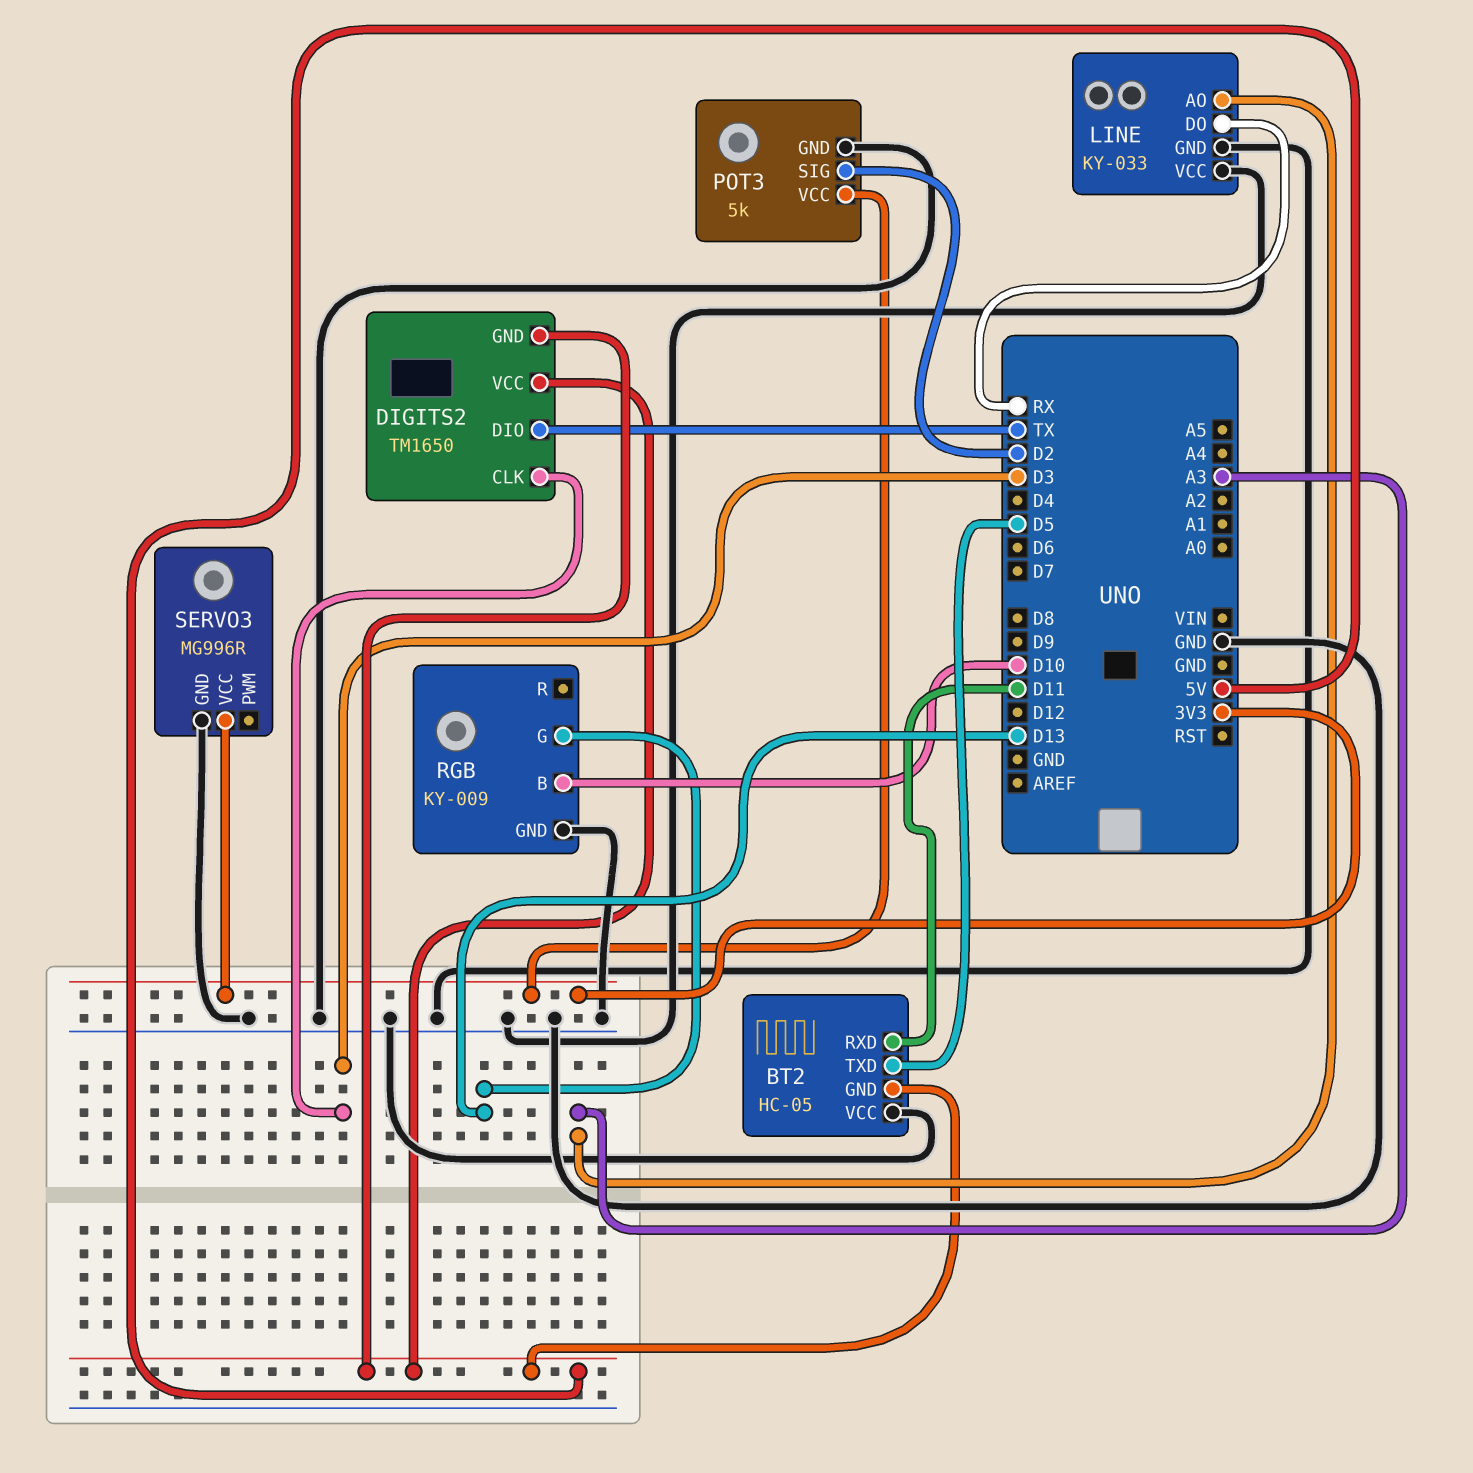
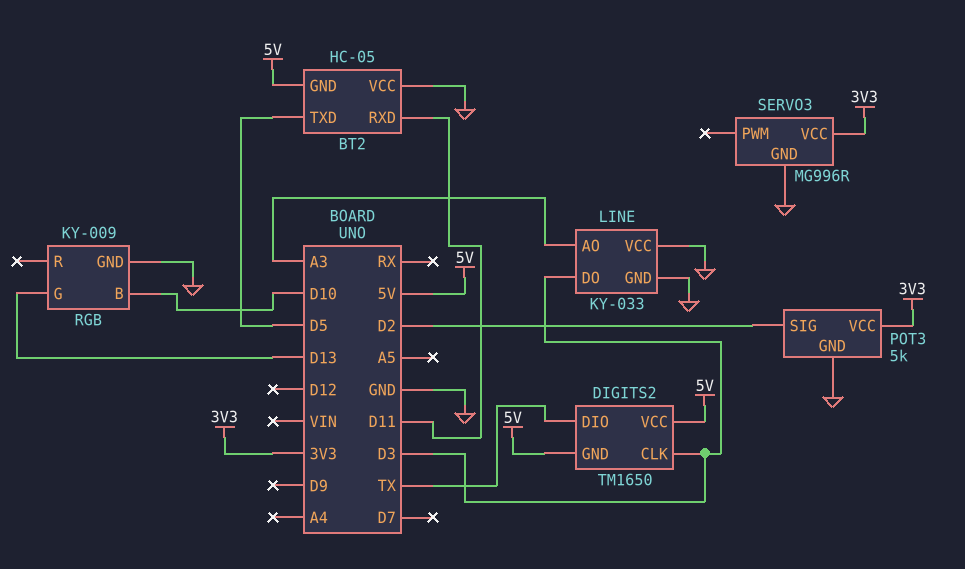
LINE pin DO: RX -> D3

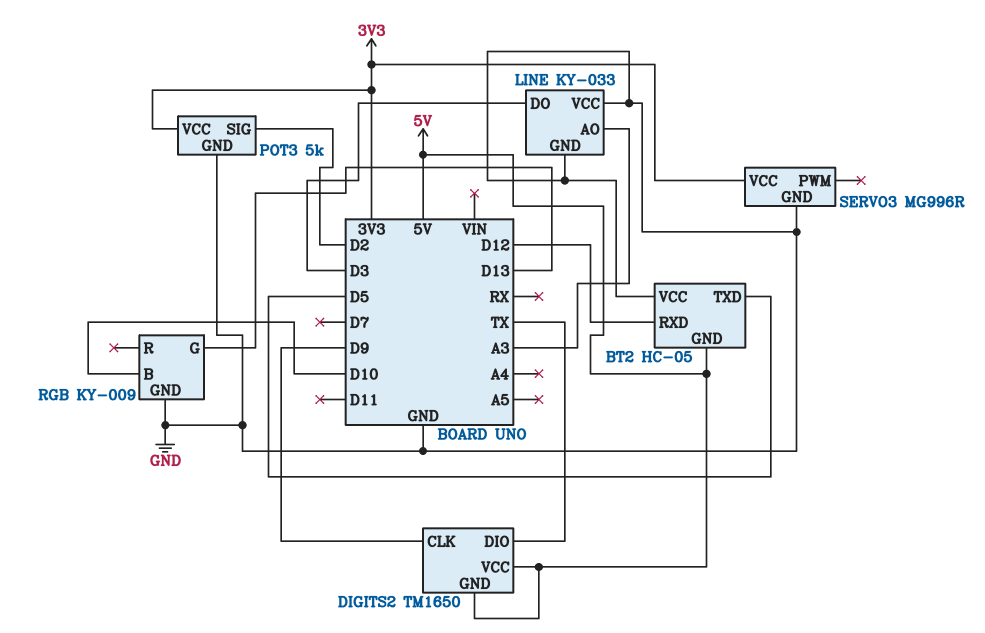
BT2 pin RXD: D11 -> D12
DIGITS2 pin CLK: D3 -> D9

